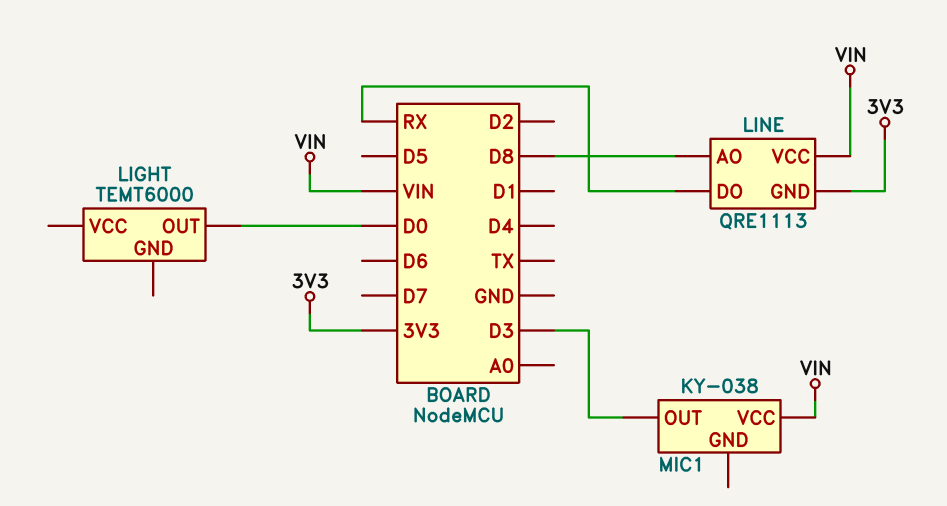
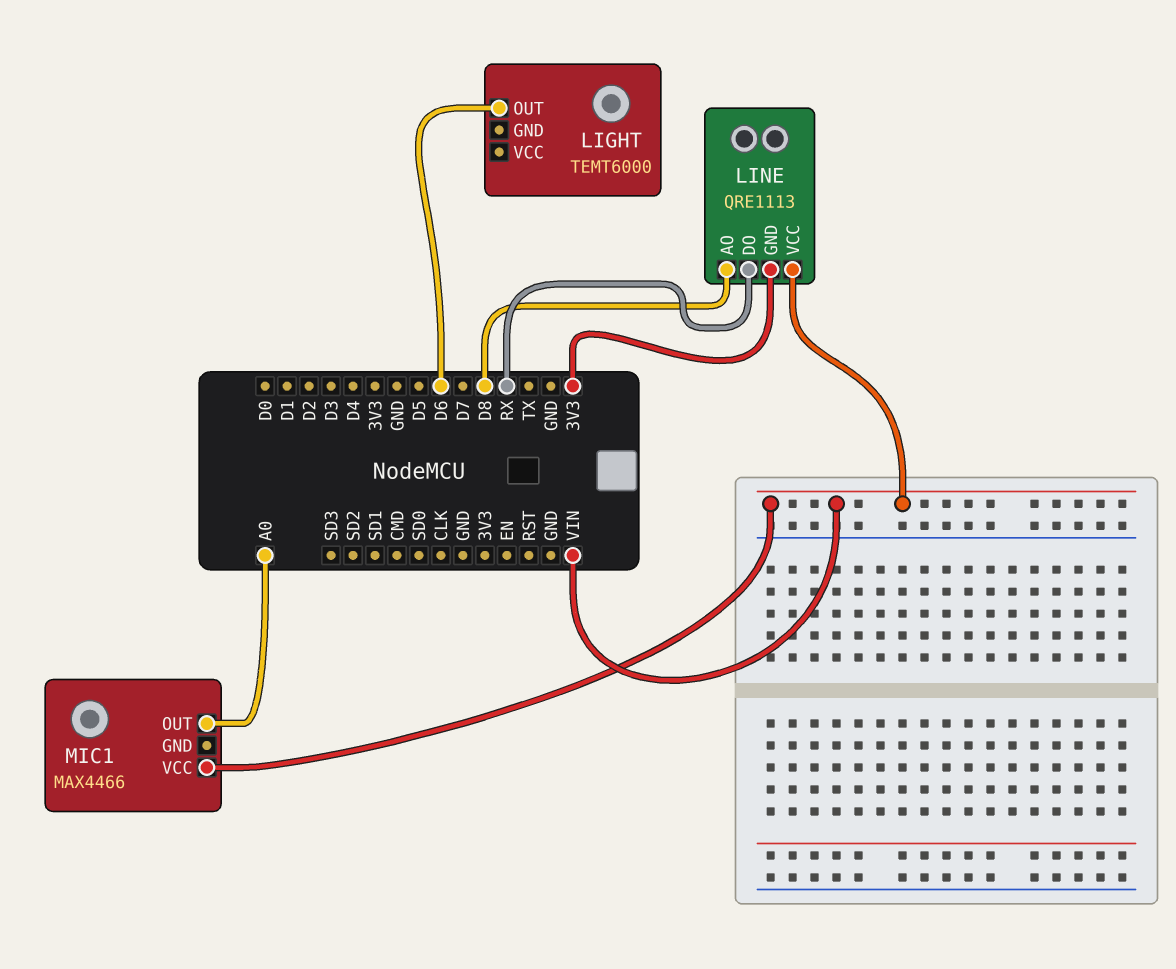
LIGHT pin OUT: D0 -> D6
MIC1: KY-038 -> MAX4466
MIC1 pin OUT: D3 -> A0

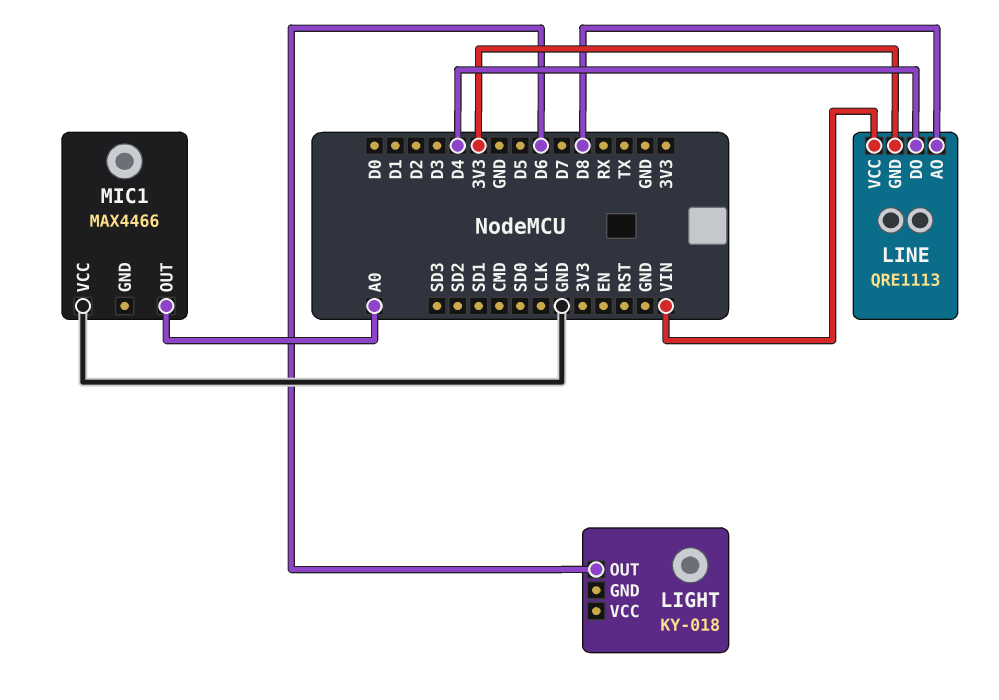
LIGHT: TEMT6000 -> KY-018
LINE pin DO: RX -> D4
MIC1 pin VCC: VIN -> GND

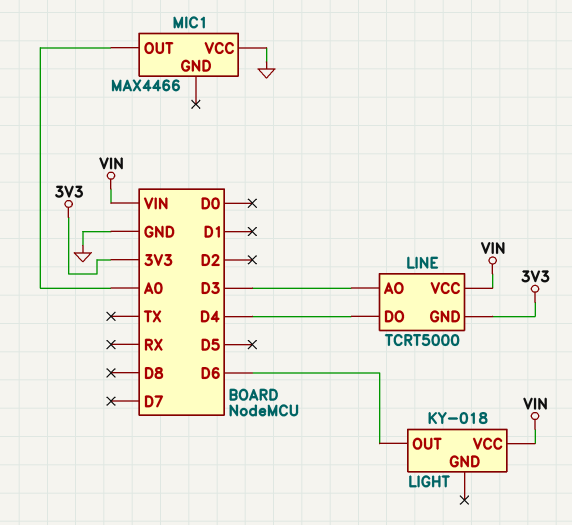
LIGHT pin VCC: none -> VIN
LINE: QRE1113 -> TCRT5000
LINE pin AO: D8 -> D3

